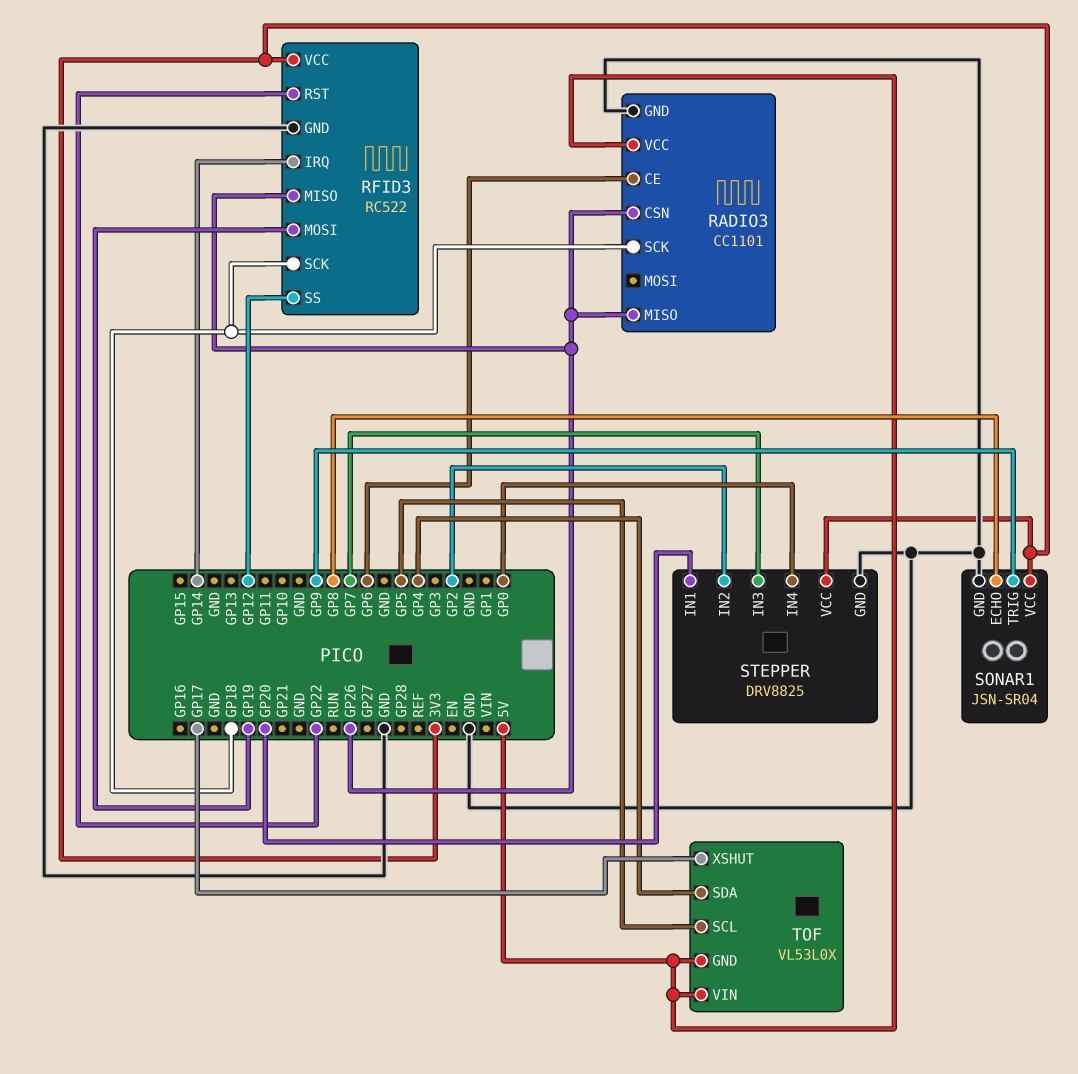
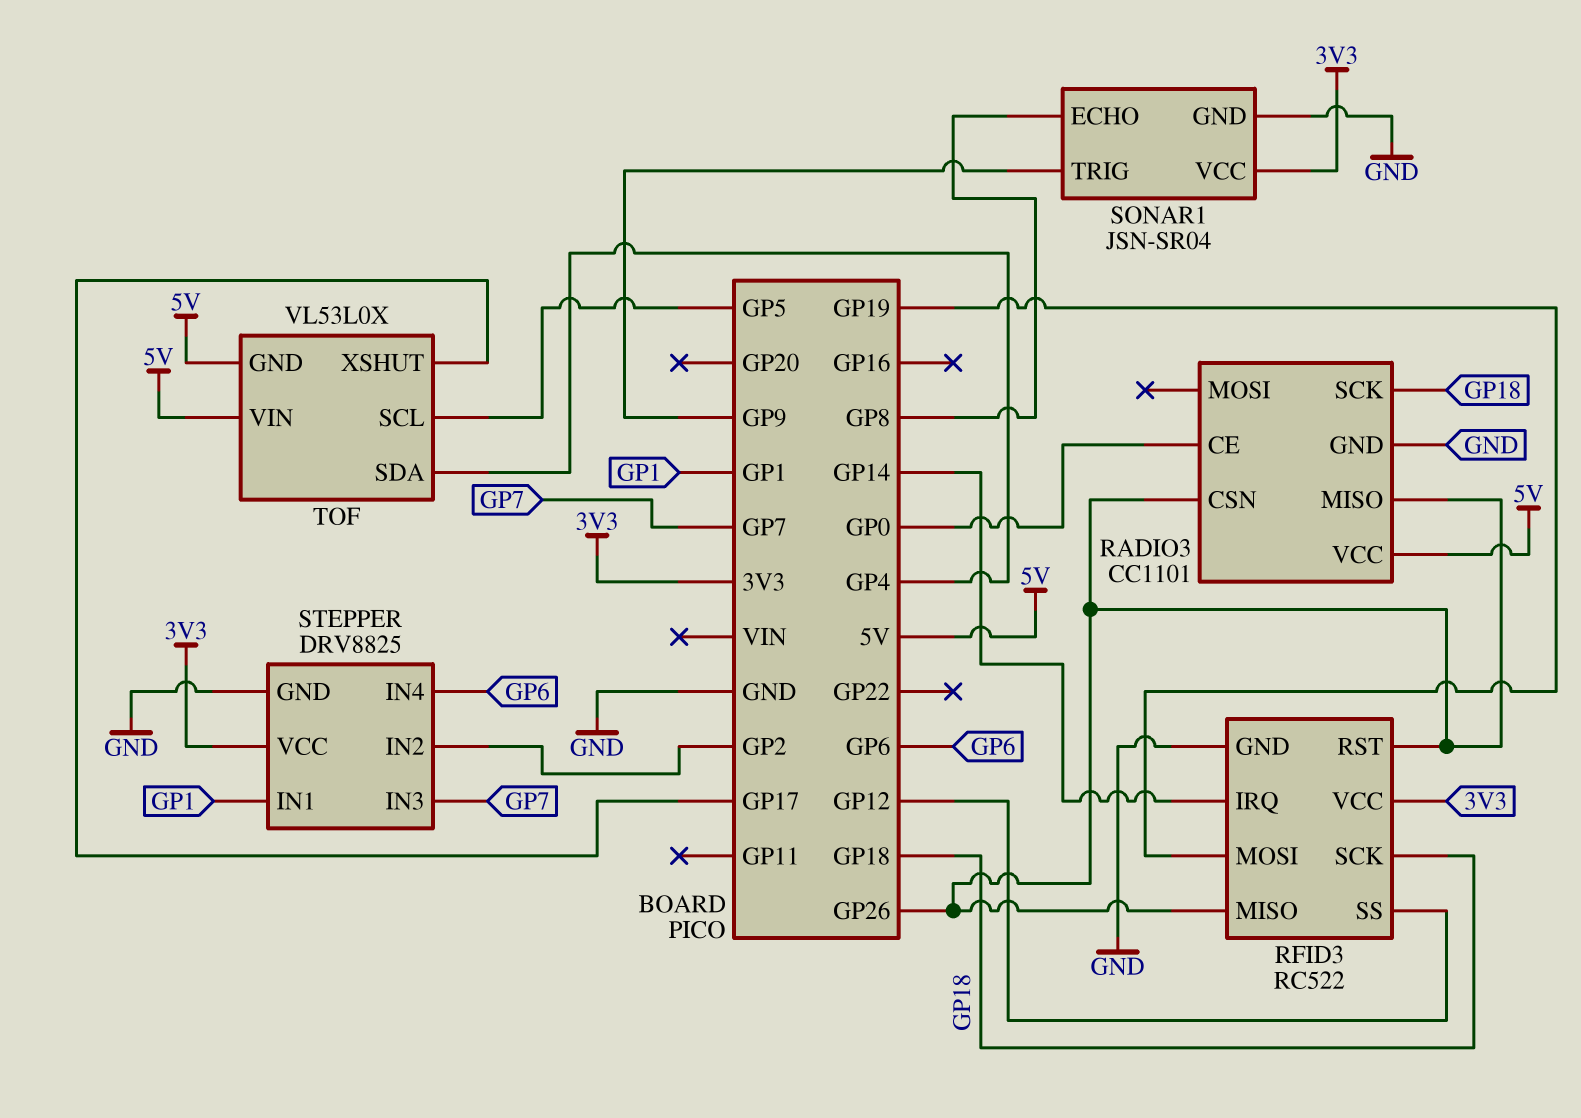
RADIO3 pin CE: GP6 -> GP0
RFID3 pin RST: GP22 -> GP26
STEPPER pin IN1: GP20 -> GP1
STEPPER pin IN4: GP0 -> GP6

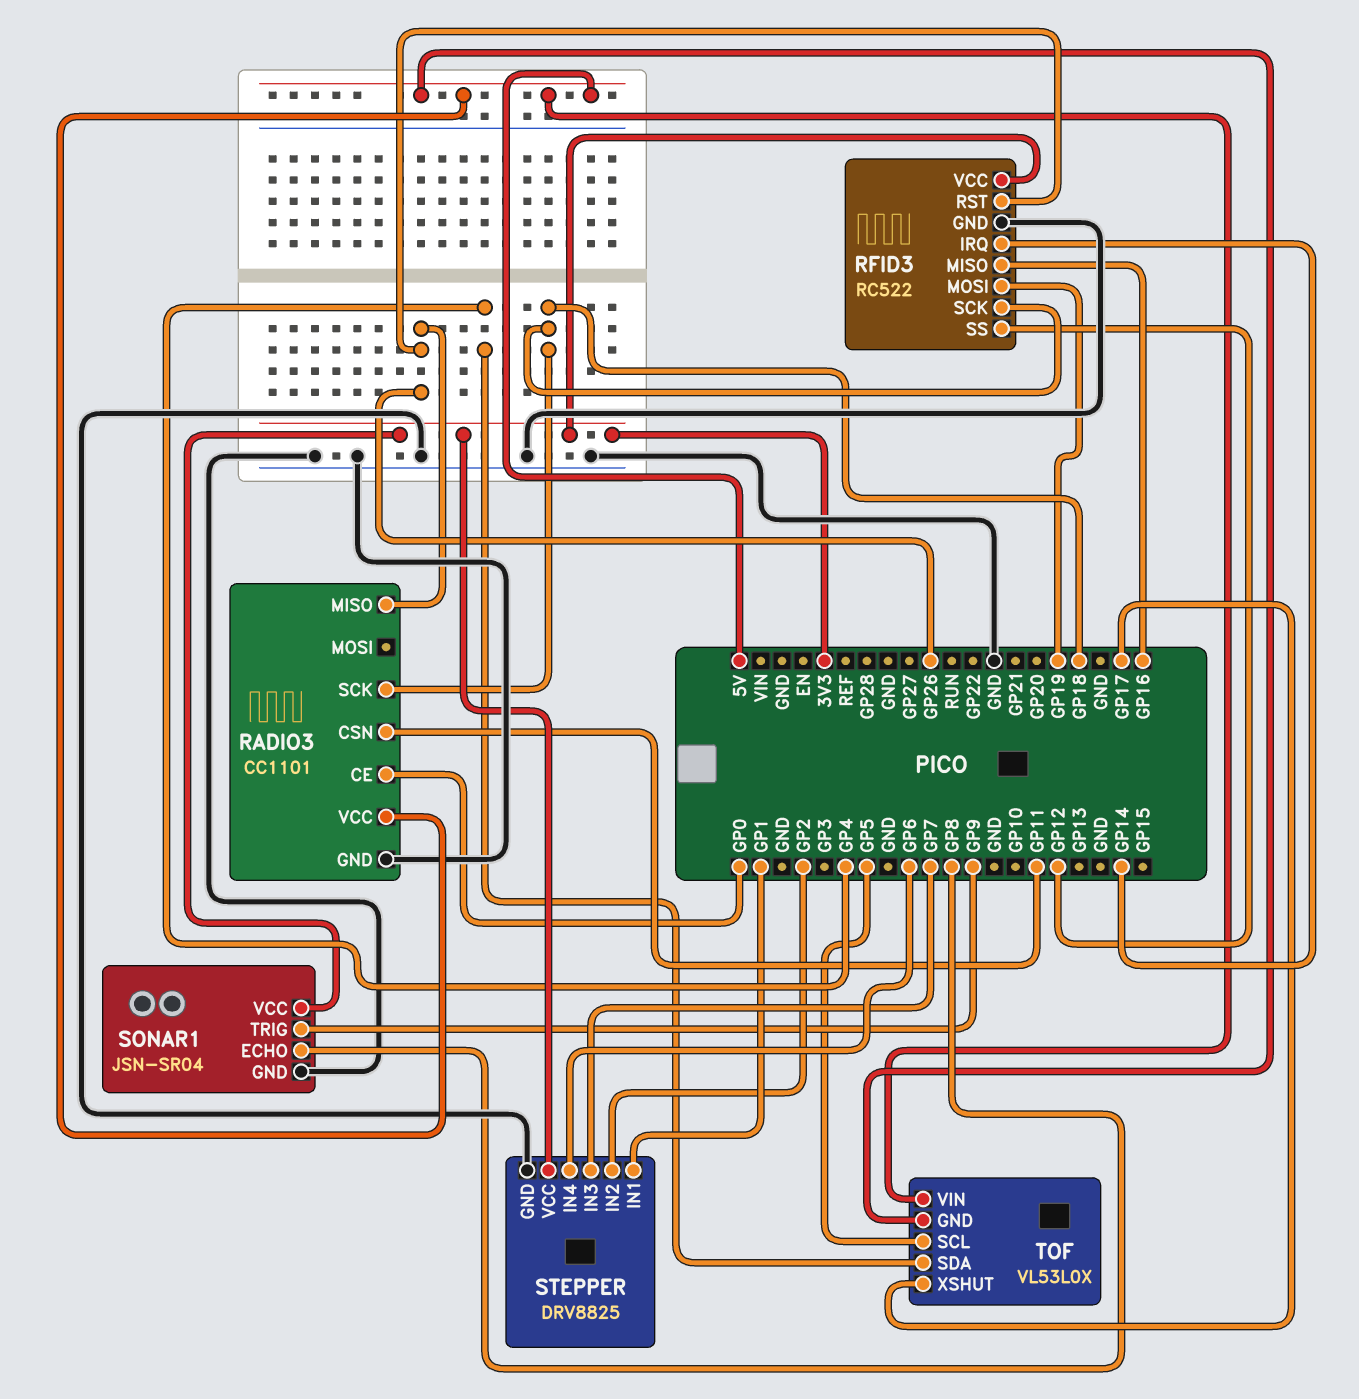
RADIO3 pin CSN: GP26 -> GP11
RFID3 pin MISO: GP26 -> GP16

